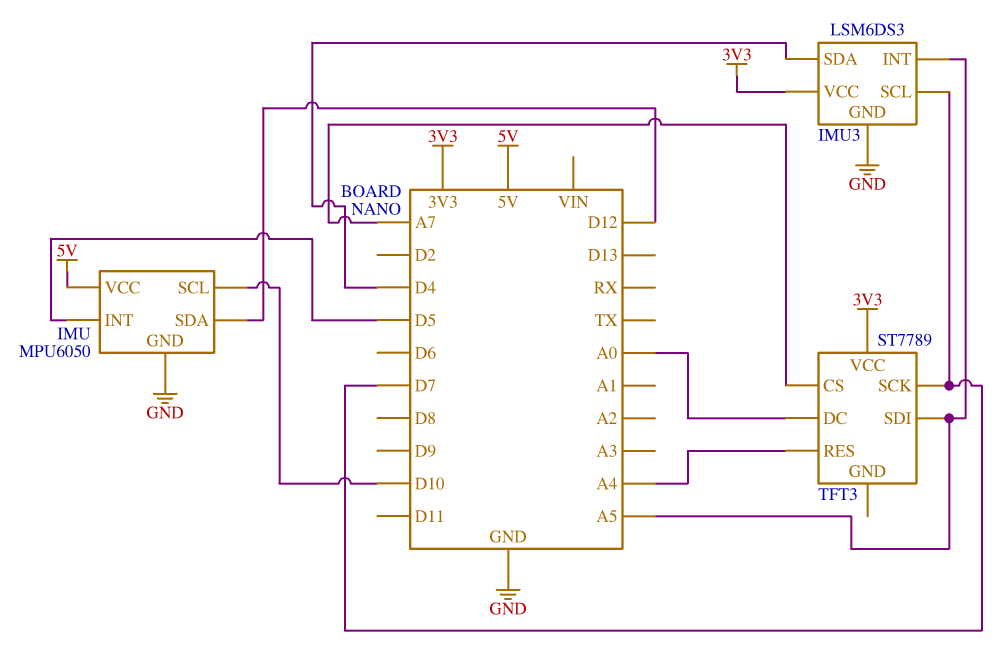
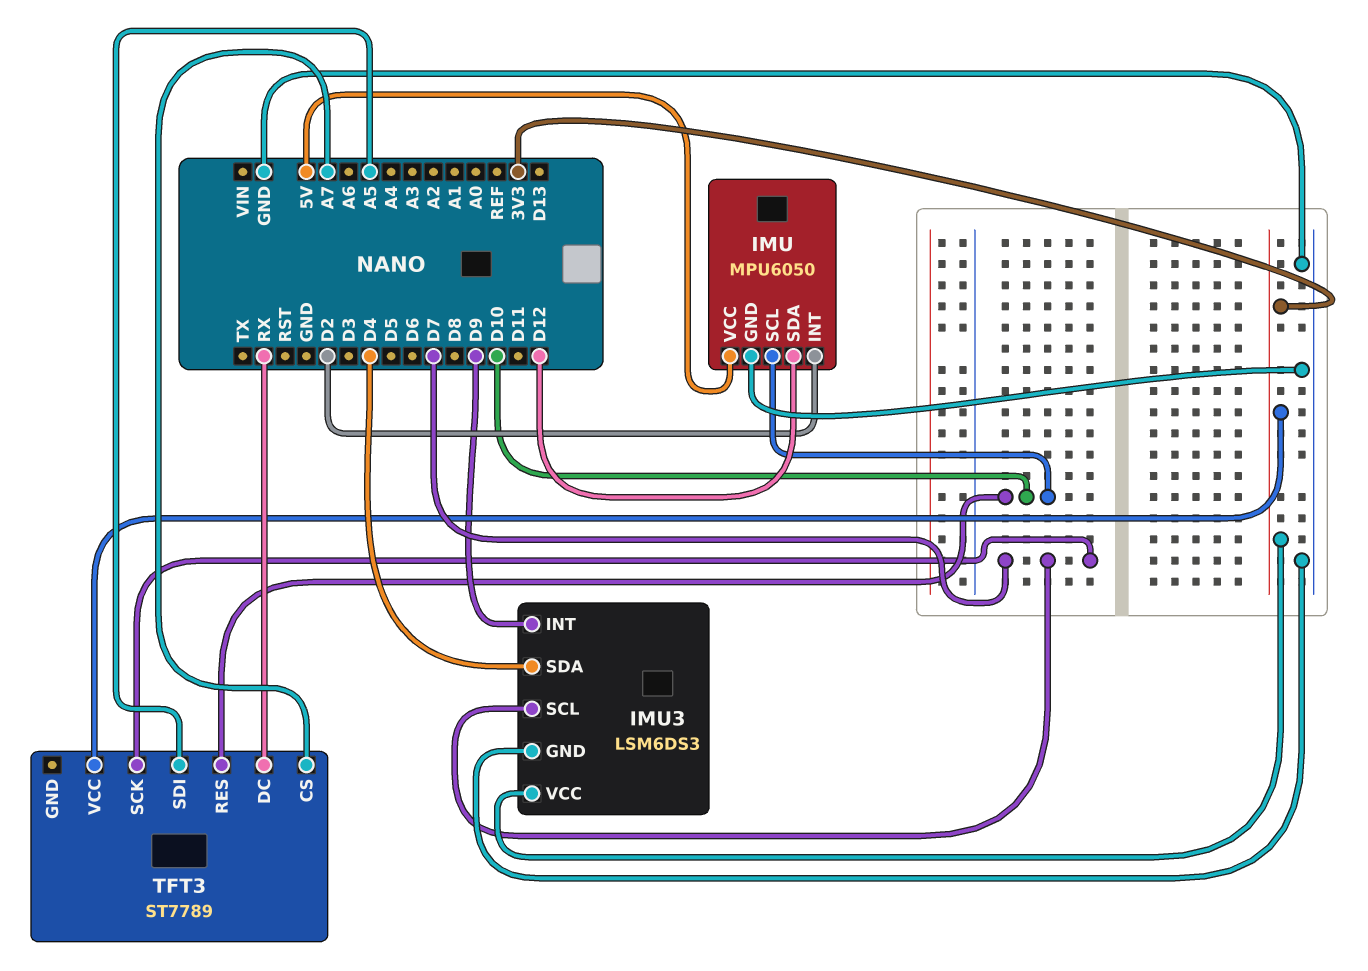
IMU pin INT: D5 -> D2
IMU3 pin INT: A5 -> D9
TFT3 pin DC: A0 -> RX
TFT3 pin RES: A4 -> D10

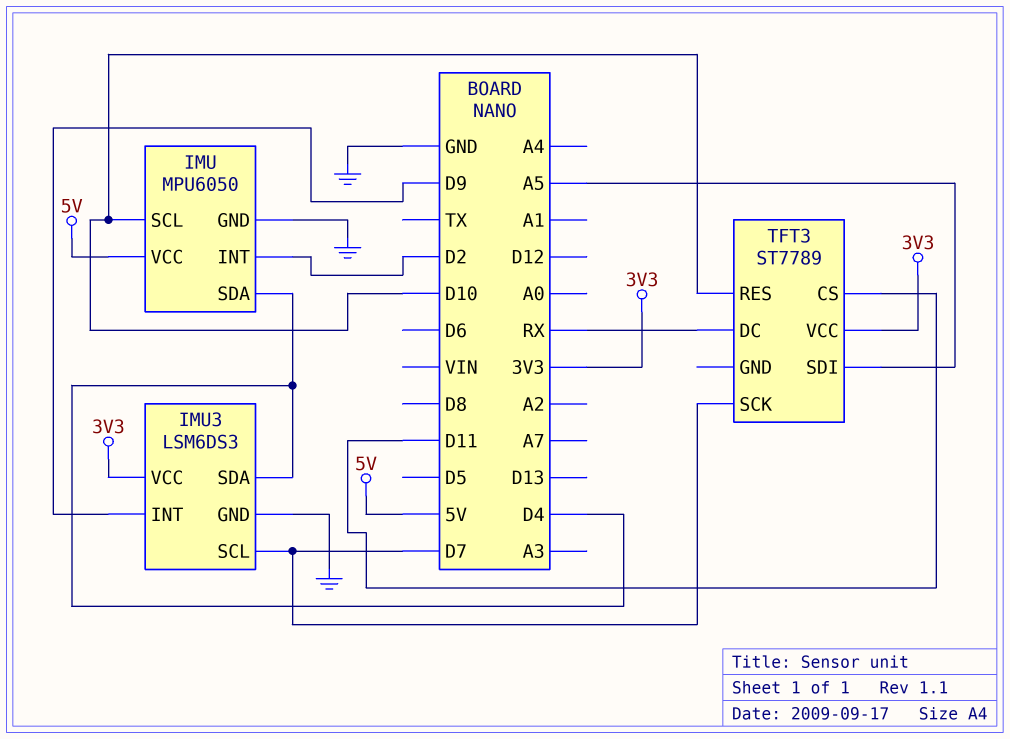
IMU pin SDA: D12 -> D4
TFT3 pin CS: A7 -> D11

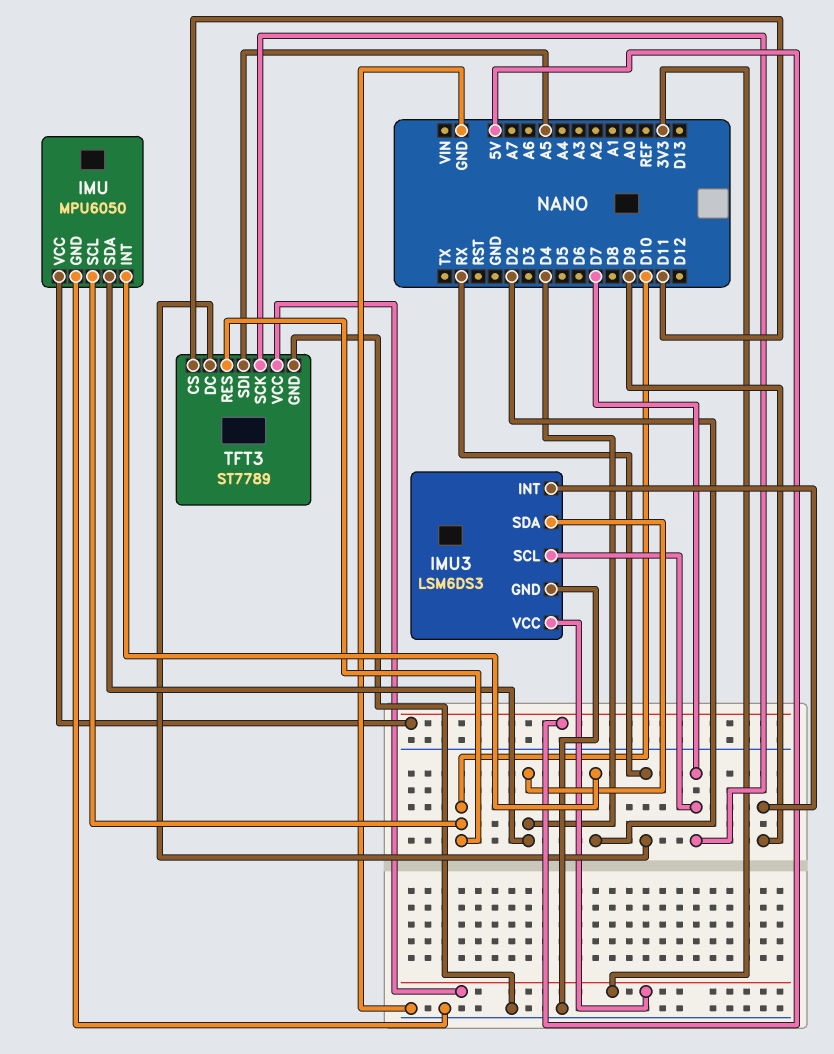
TFT3 pin GND: none -> GND

